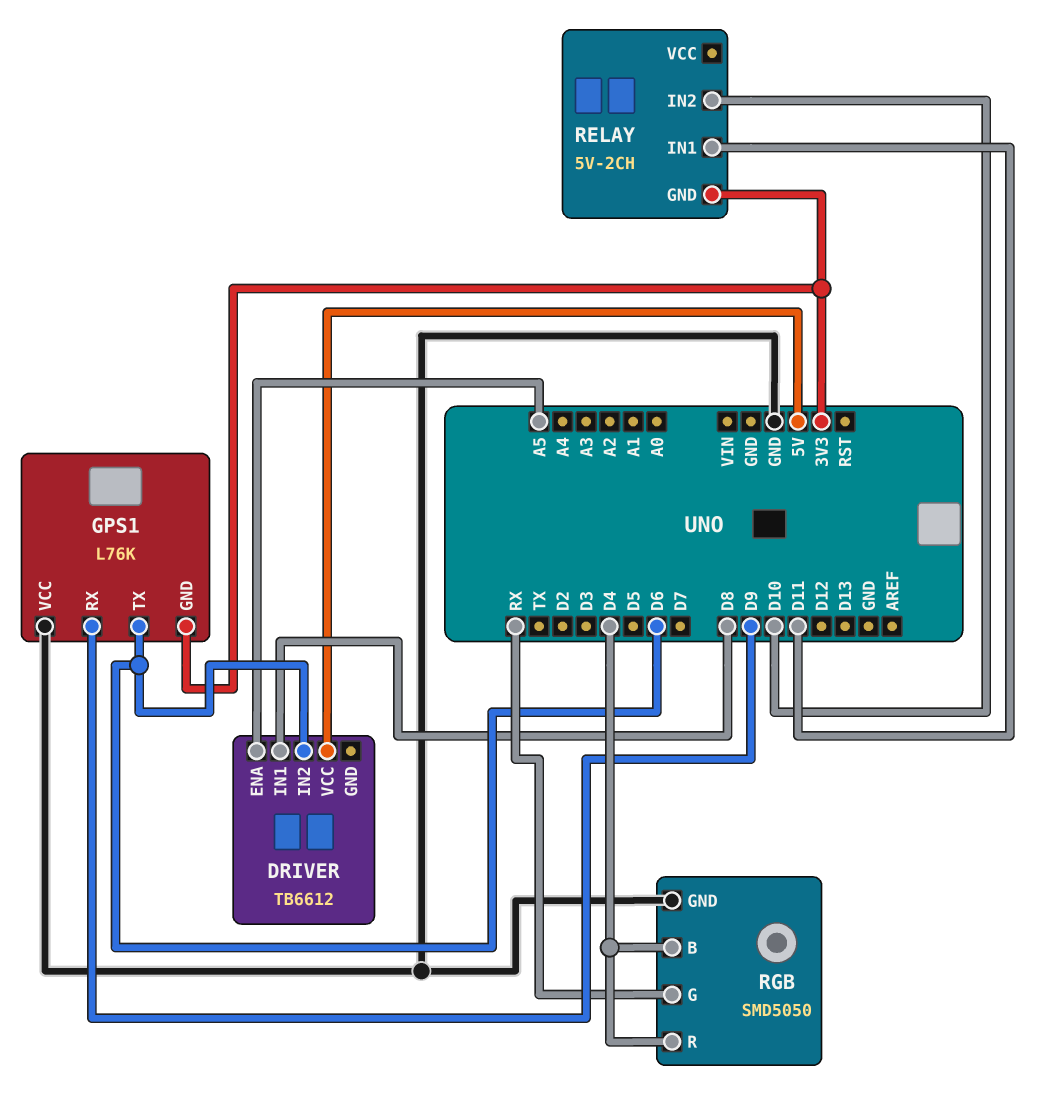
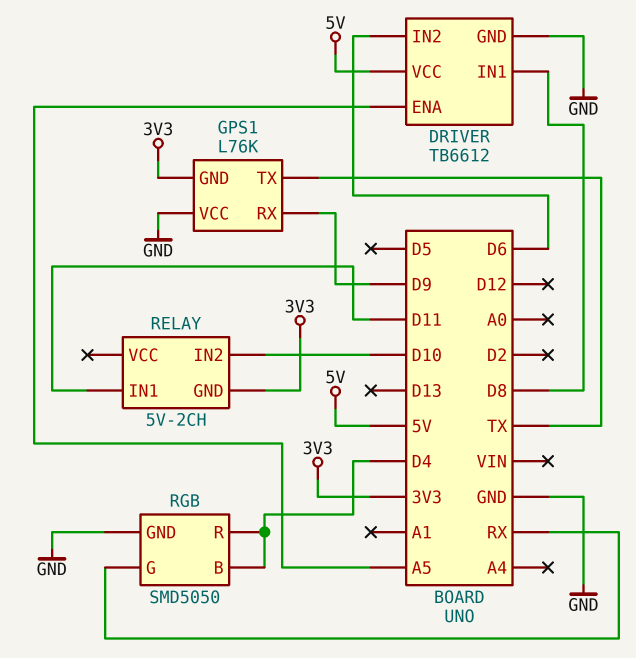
DRIVER pin GND: none -> GND
GPS1 pin TX: D6 -> TX

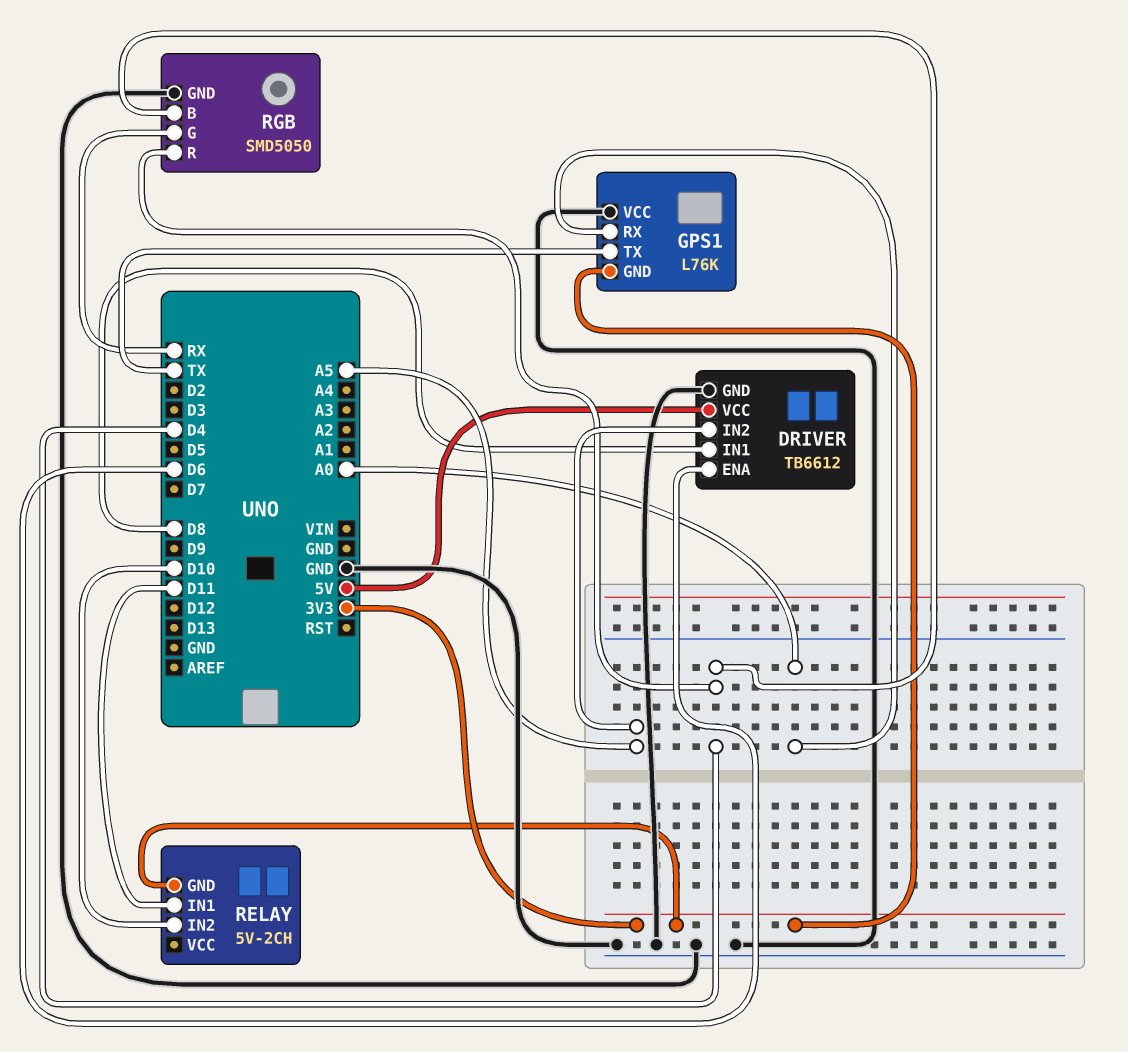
DRIVER pin ENA: A5 -> D6
DRIVER pin IN2: D6 -> A5
GPS1 pin RX: D9 -> A0

